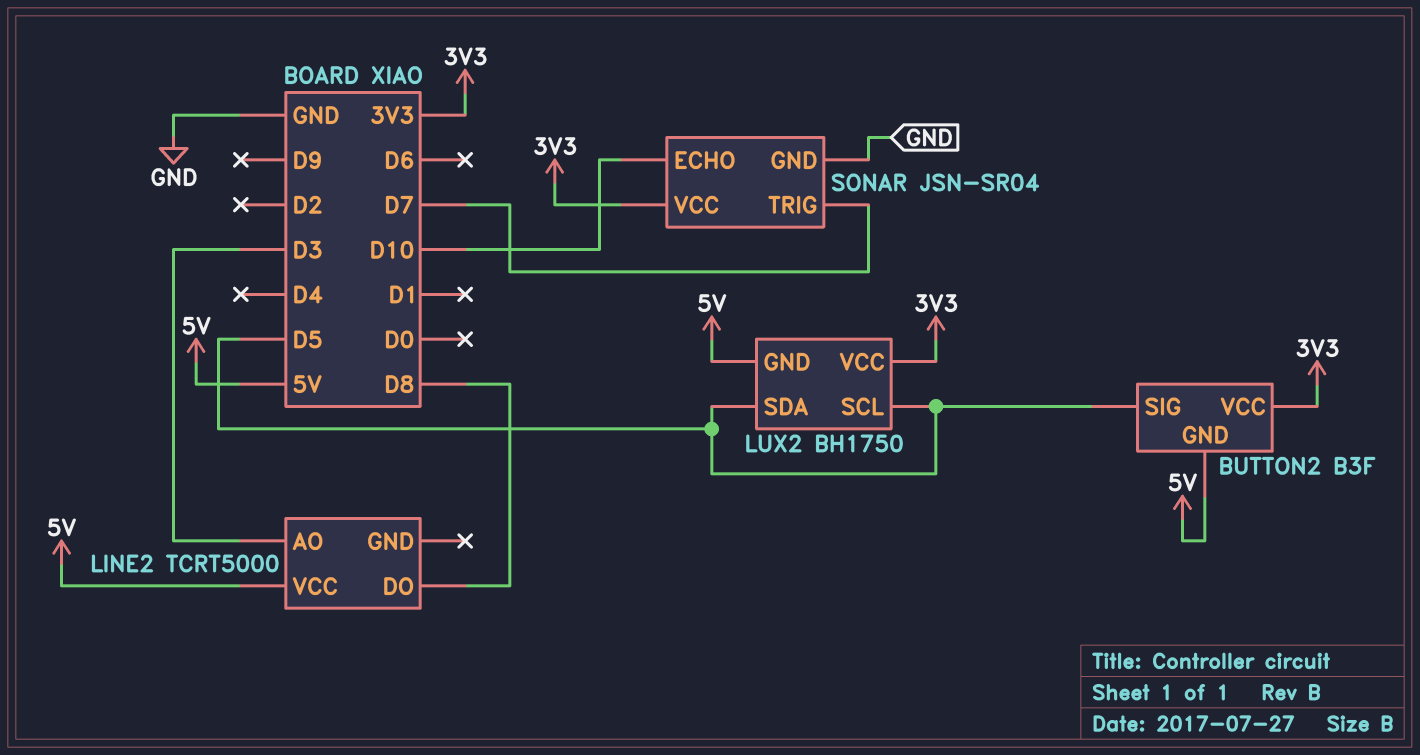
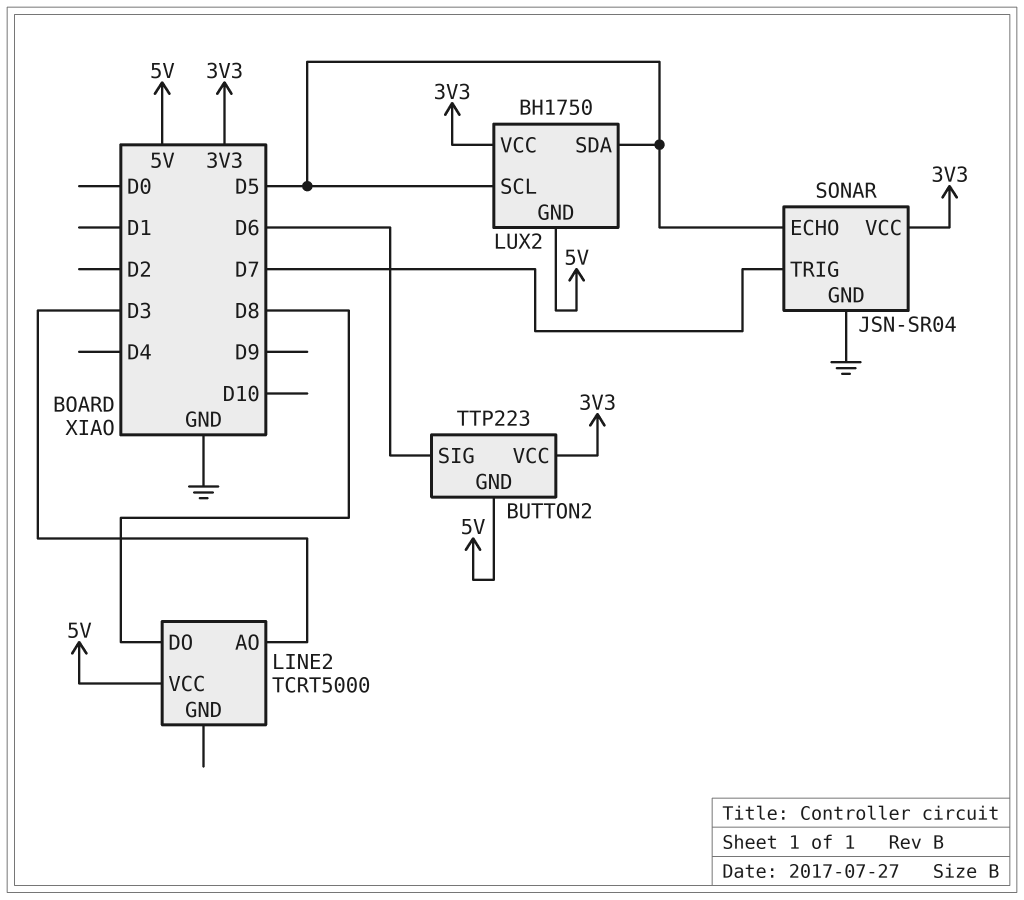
BUTTON2: B3F -> TTP223
BUTTON2 pin SIG: D5 -> D6
SONAR pin ECHO: D10 -> D5

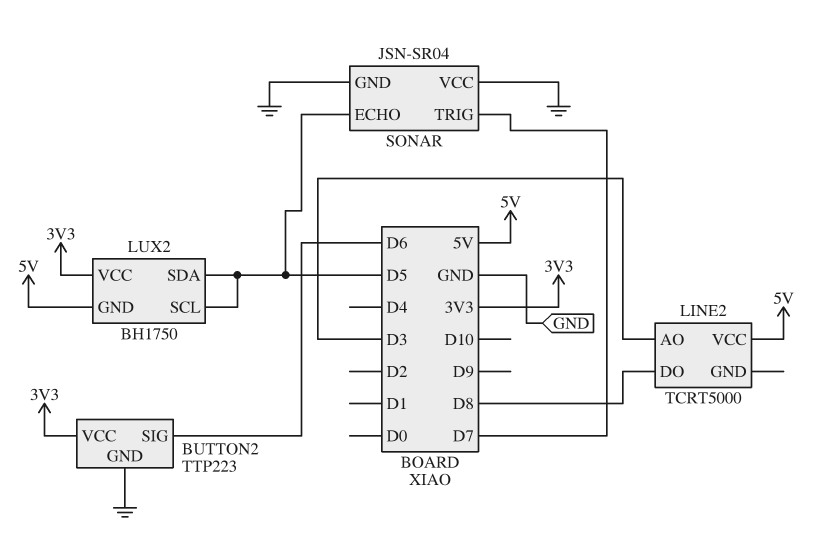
BUTTON2 pin GND: 5V -> GND
SONAR pin VCC: 3V3 -> GND

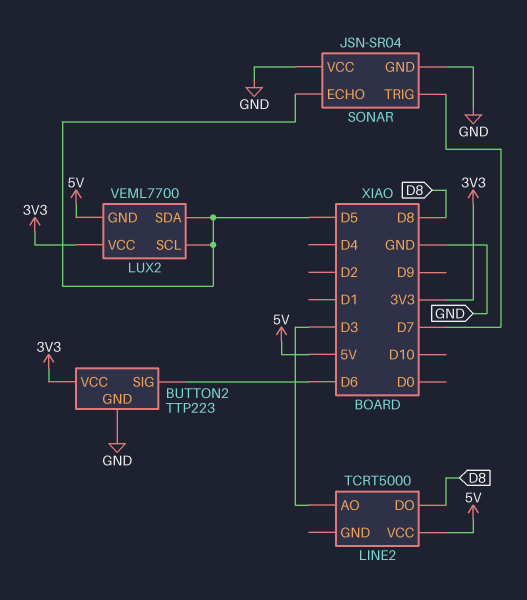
LUX2: BH1750 -> VEML7700

